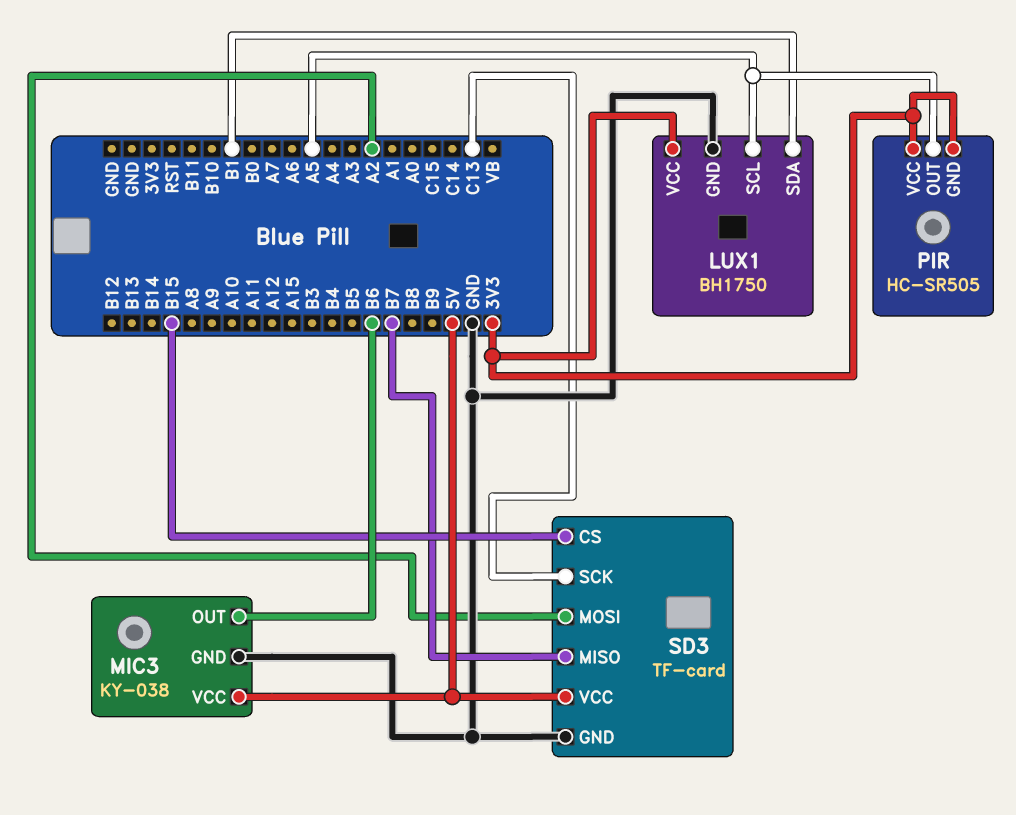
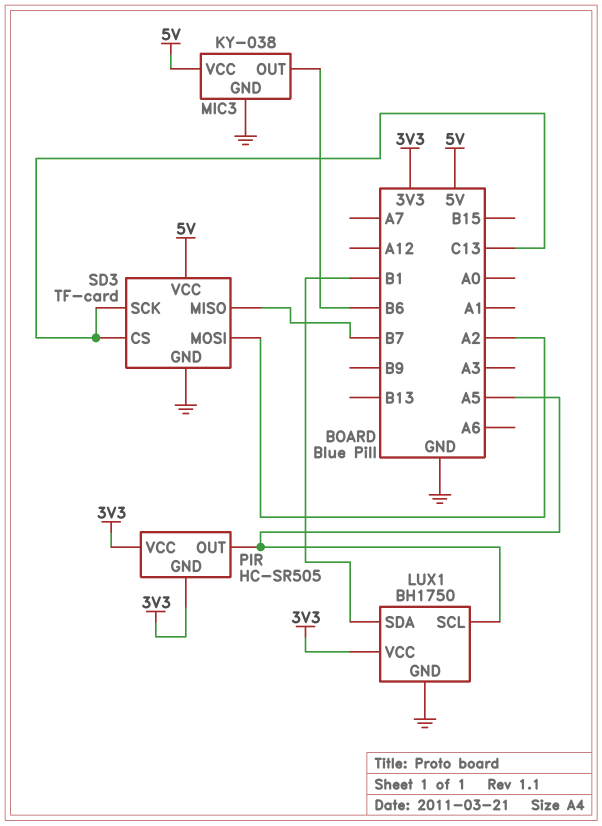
SD3 pin CS: B15 -> C13

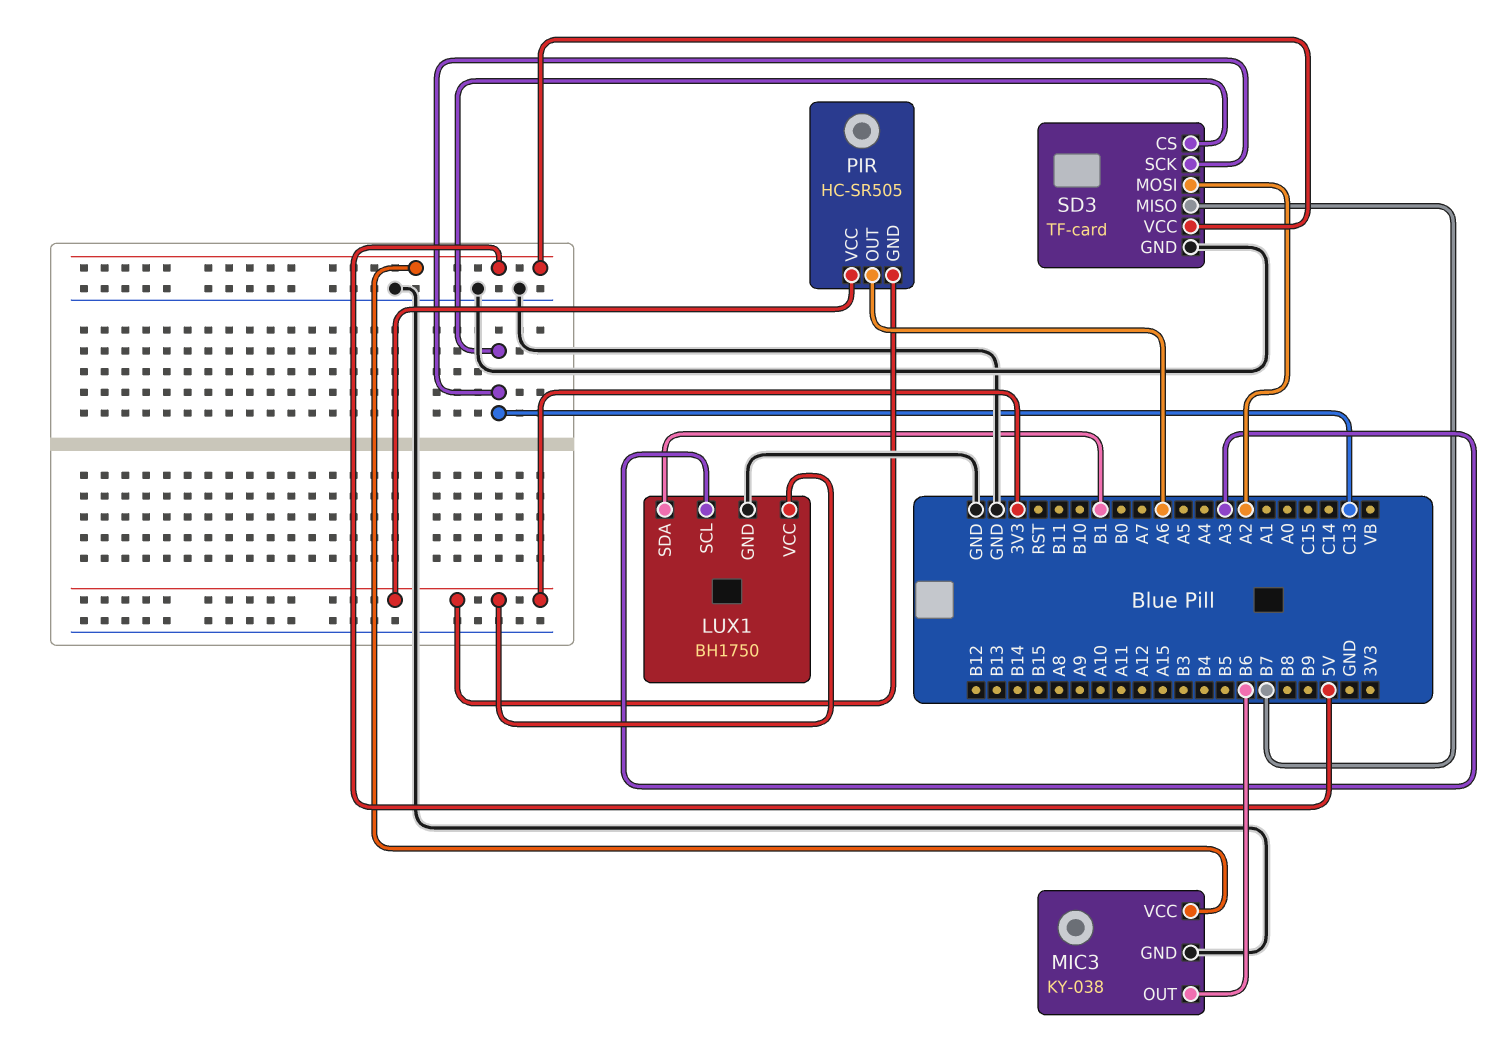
LUX1 pin SCL: A5 -> A3
PIR pin OUT: A5 -> A6

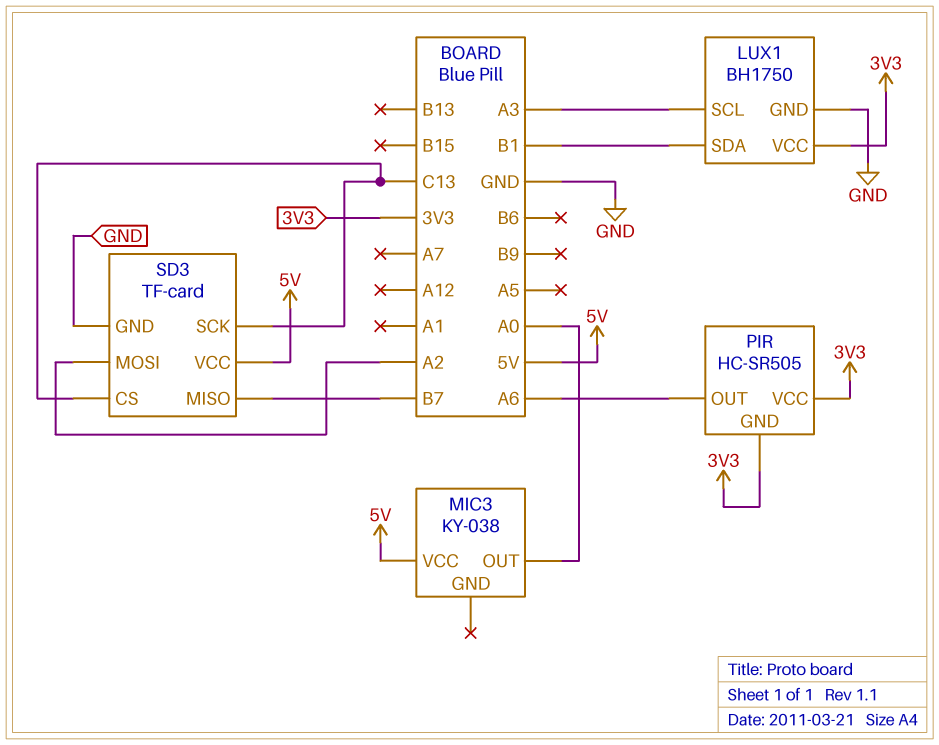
MIC3 pin GND: GND -> none
MIC3 pin OUT: B6 -> A0

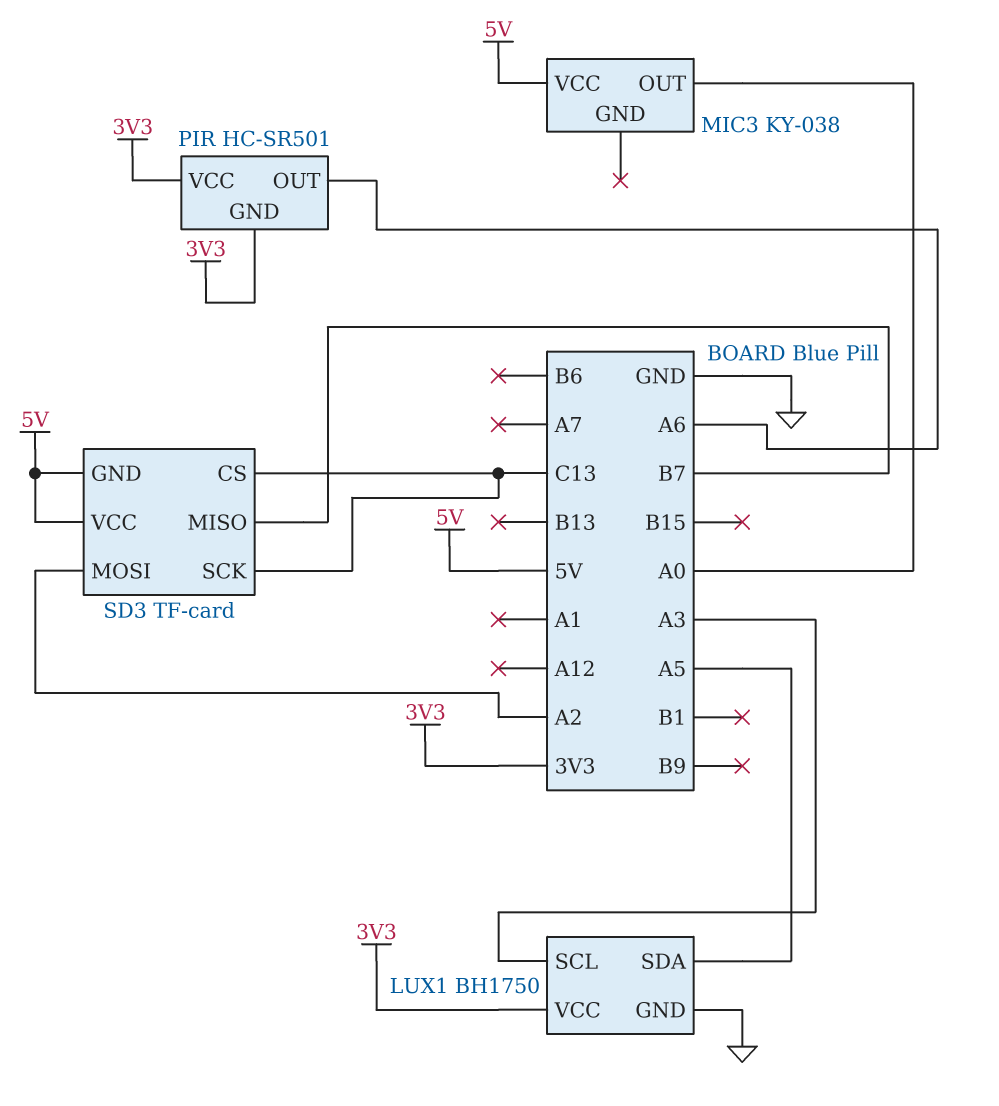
LUX1 pin SDA: B1 -> A5
PIR: HC-SR505 -> HC-SR501
SD3 pin GND: GND -> 5V

